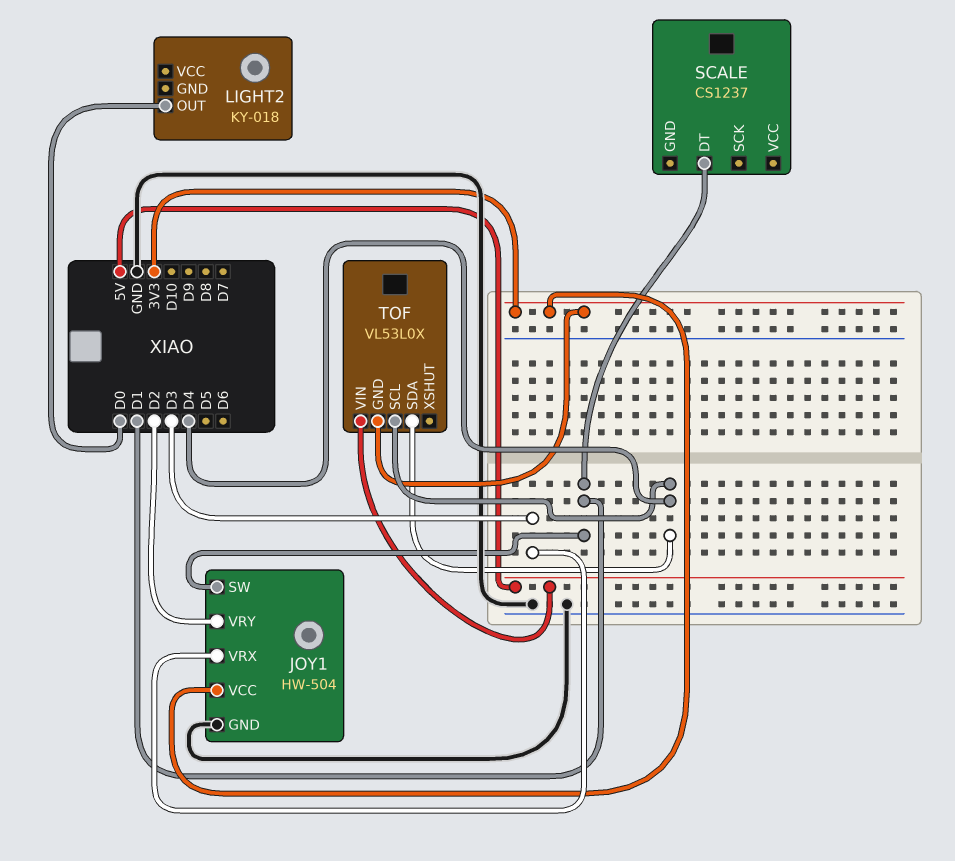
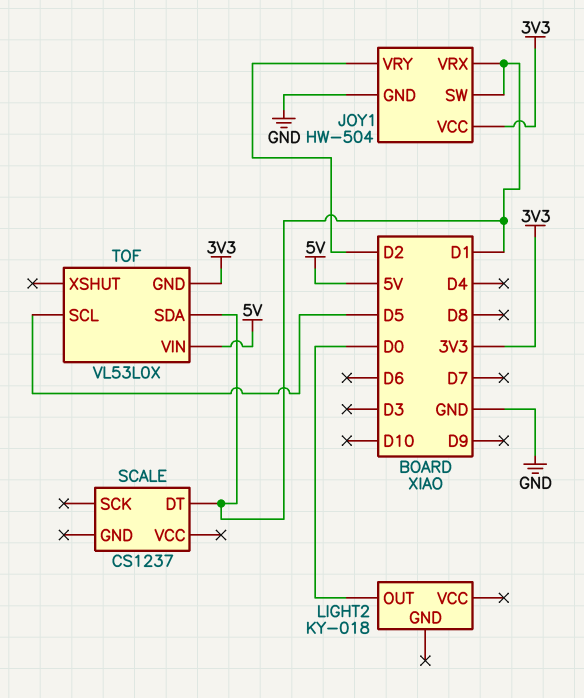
JOY1 pin VRX: D3 -> D1
TOF pin SCL: D4 -> D5
TOF pin SDA: D4 -> D1

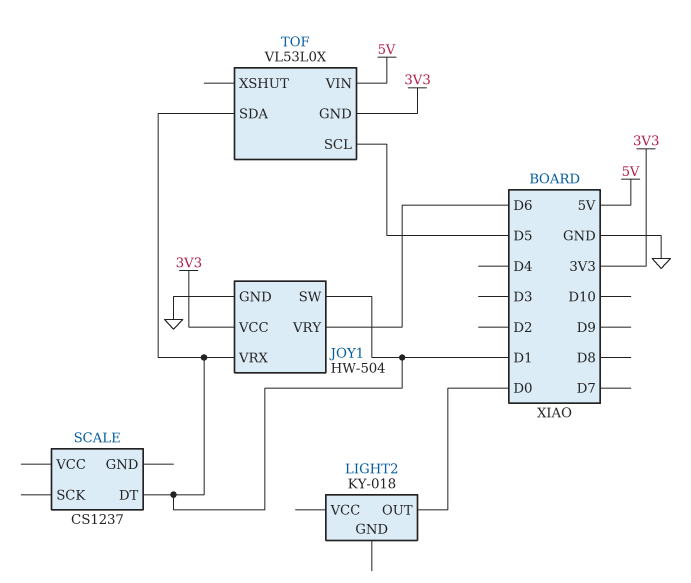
JOY1 pin VRY: D2 -> D6

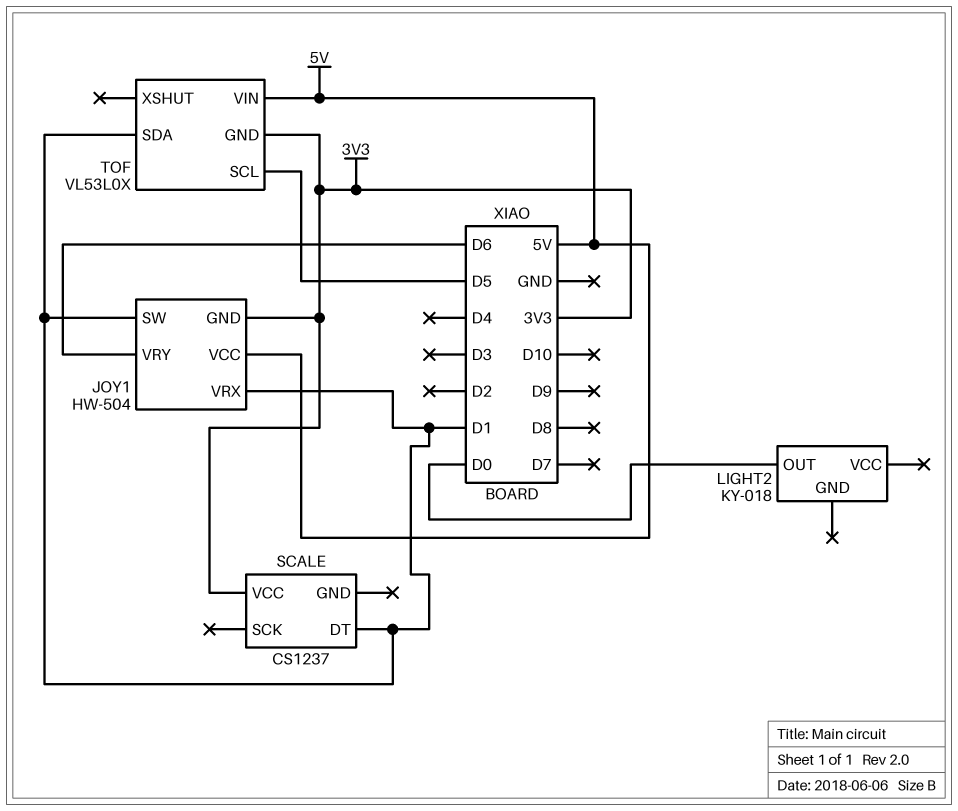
JOY1 pin GND: GND -> 3V3
JOY1 pin VCC: 3V3 -> 5V
SCALE pin VCC: none -> 3V3

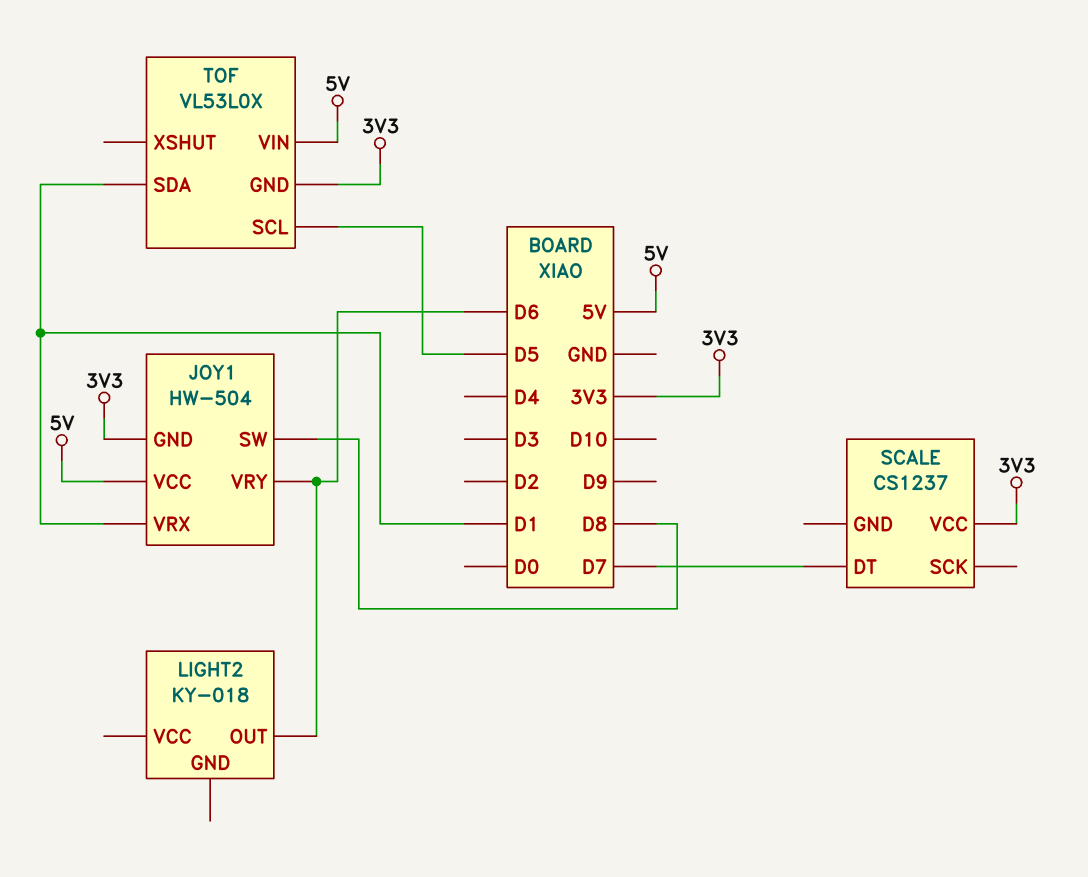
JOY1 pin SW: D1 -> D8
LIGHT2 pin OUT: D0 -> D6
SCALE pin DT: D1 -> D7

